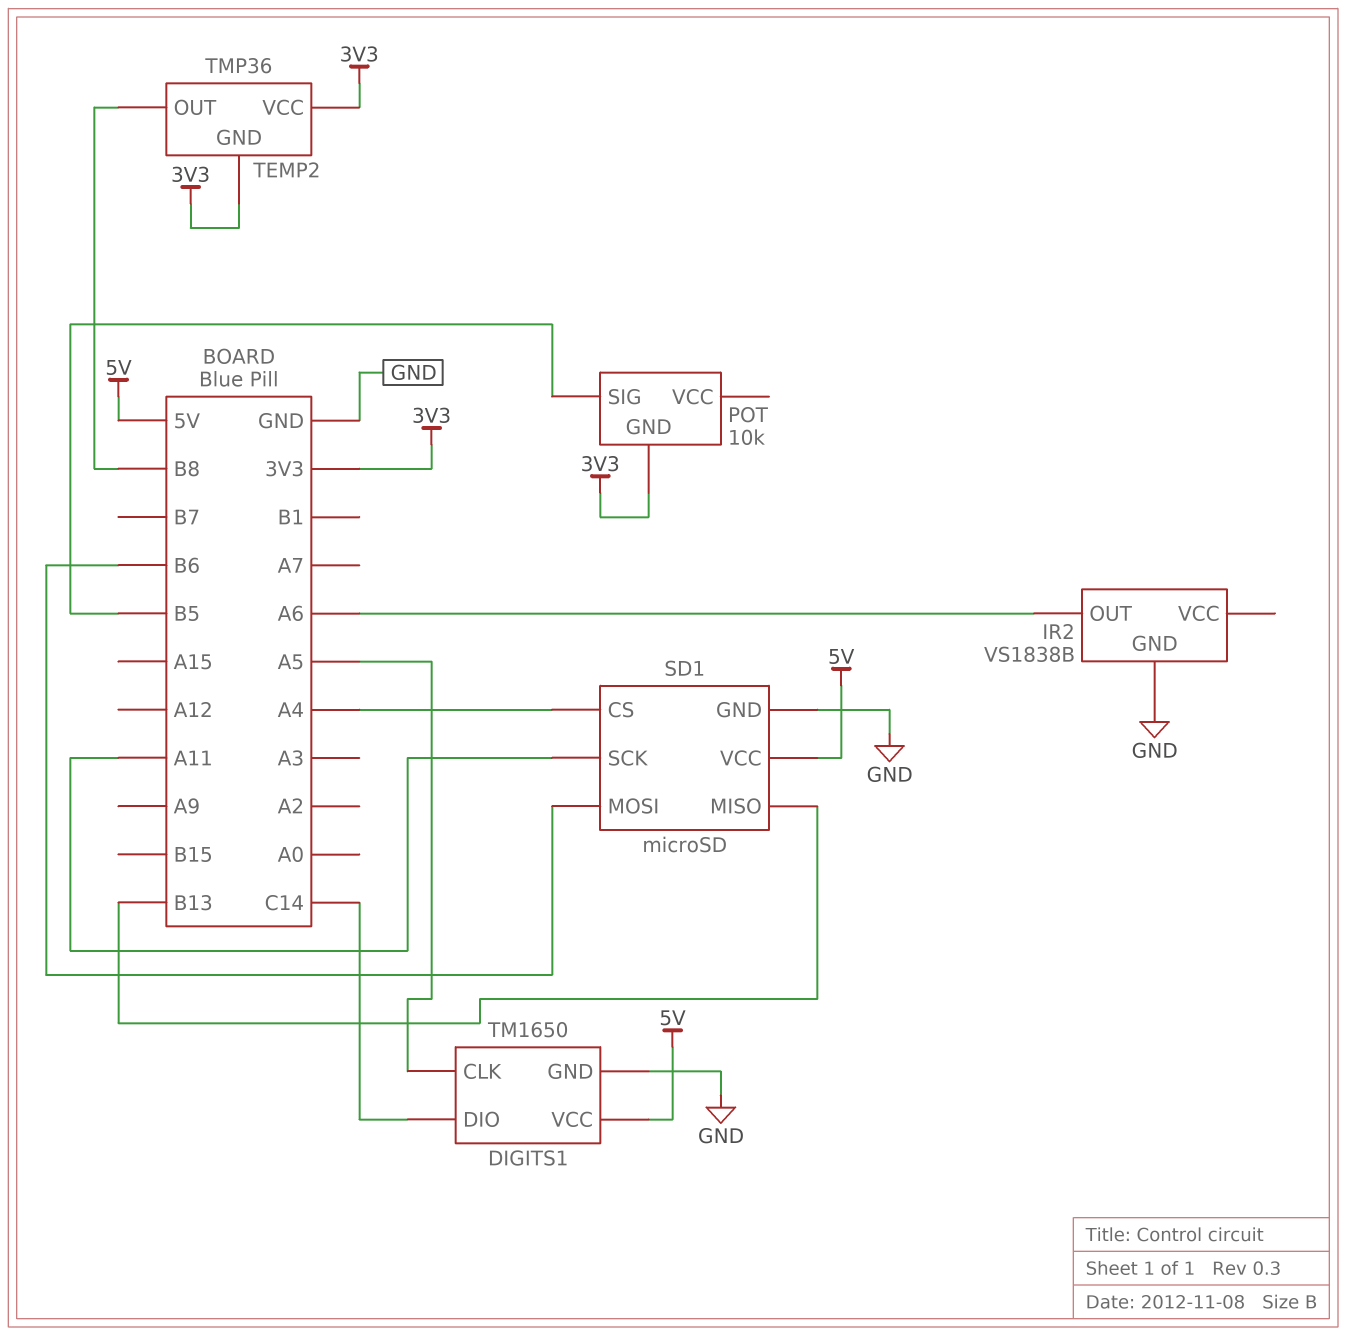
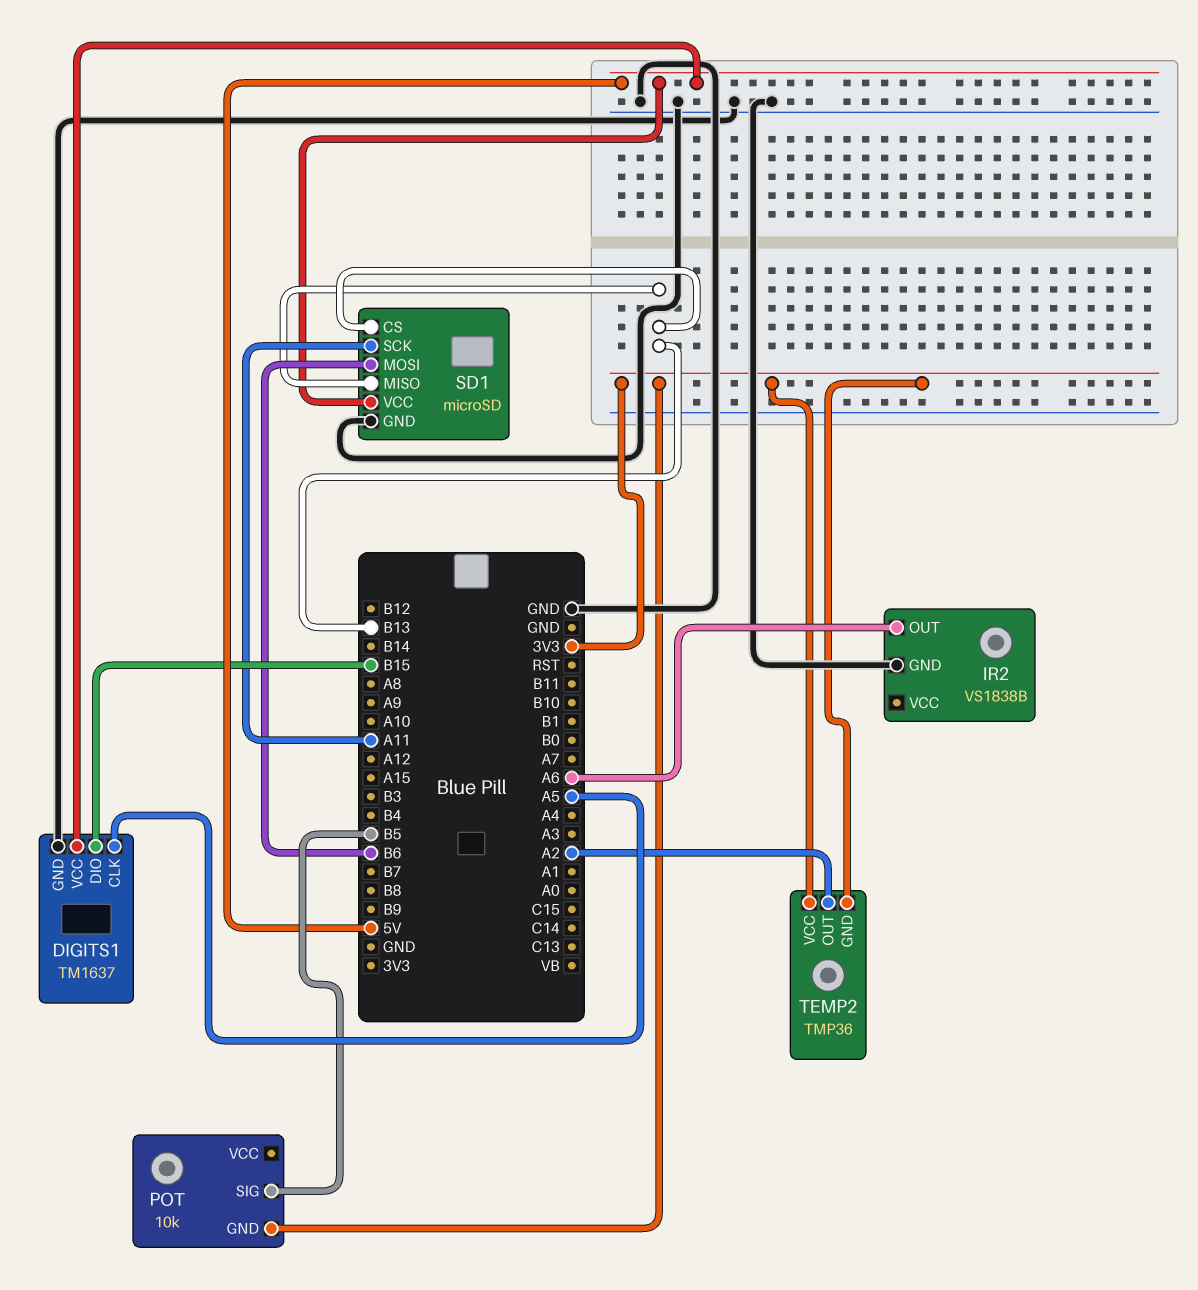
DIGITS1: TM1650 -> TM1637
DIGITS1 pin DIO: C14 -> B15
SD1 pin CS: A4 -> B13
TEMP2 pin OUT: B8 -> A2

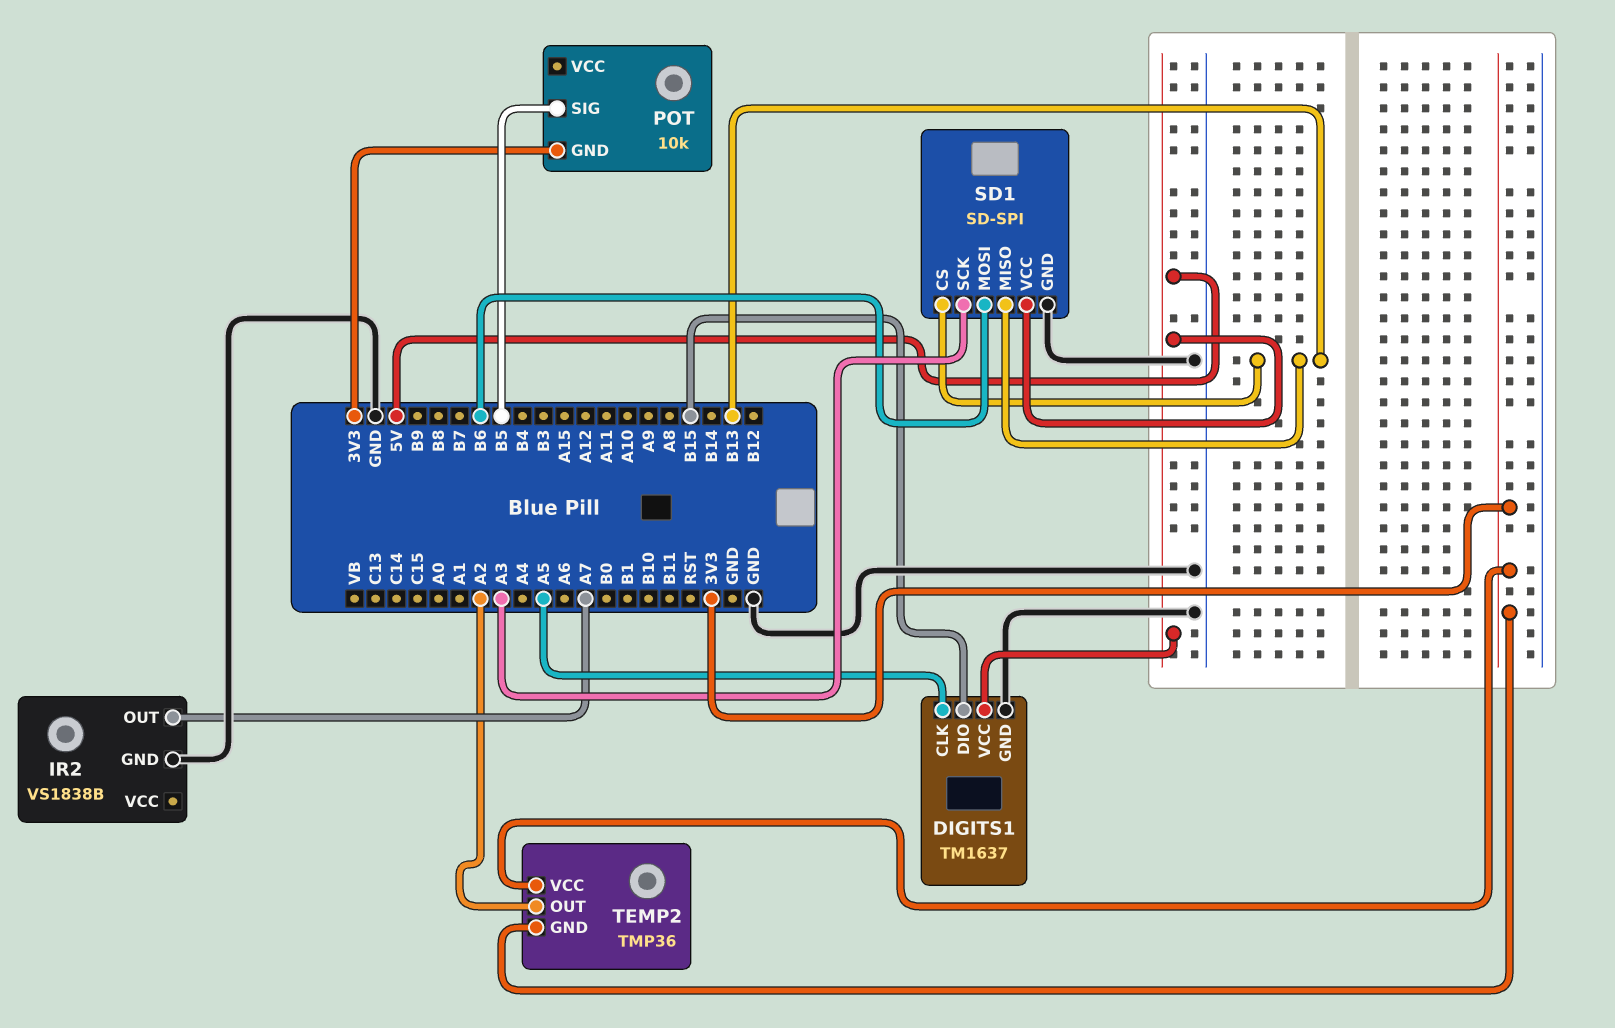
IR2 pin OUT: A6 -> A7
SD1: microSD -> SD-SPI
SD1 pin SCK: A11 -> A3

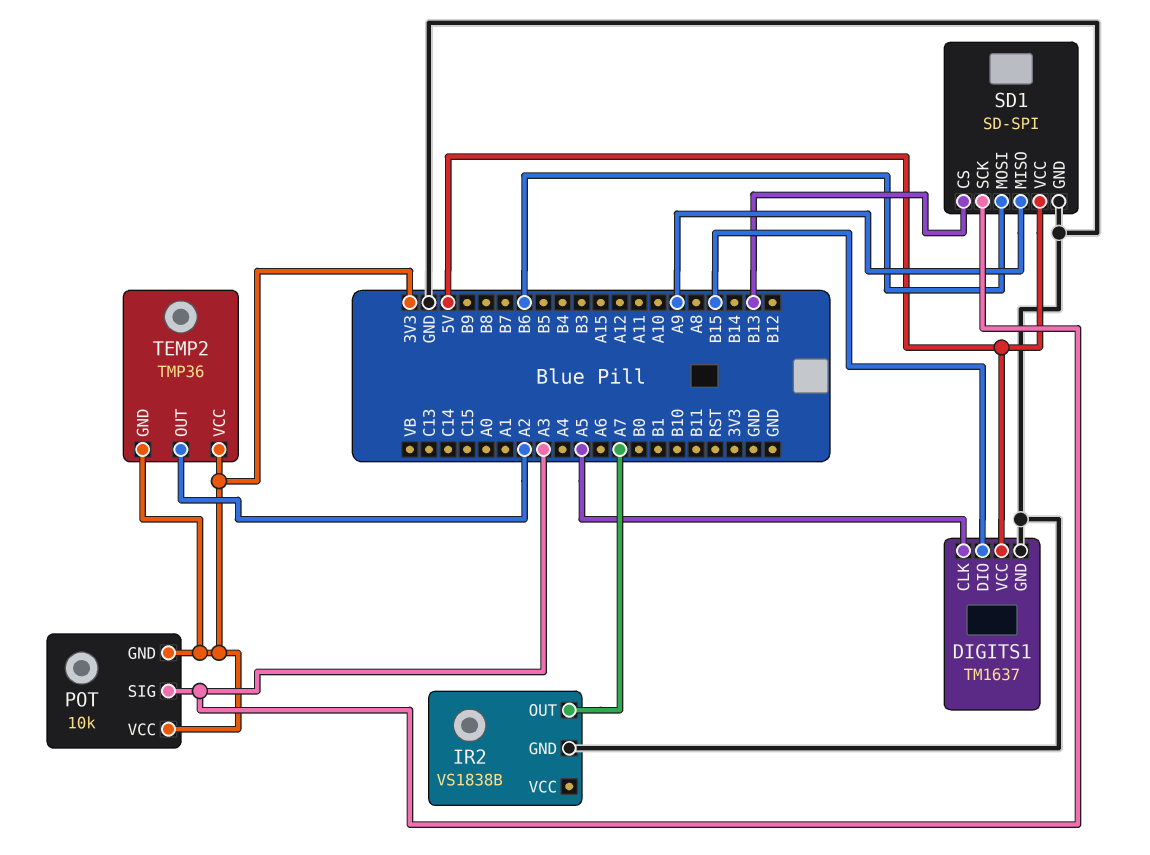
POT pin SIG: B5 -> A3
POT pin VCC: none -> 3V3
SD1 pin MISO: B13 -> A9

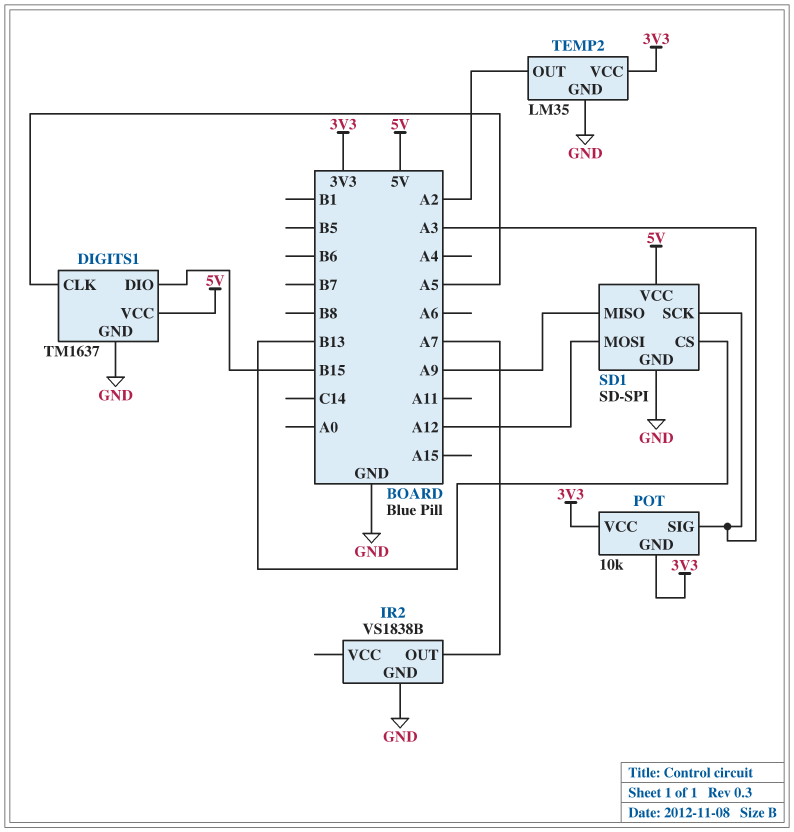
SD1 pin MOSI: B6 -> A12
TEMP2: TMP36 -> LM35
TEMP2 pin GND: 3V3 -> GND

